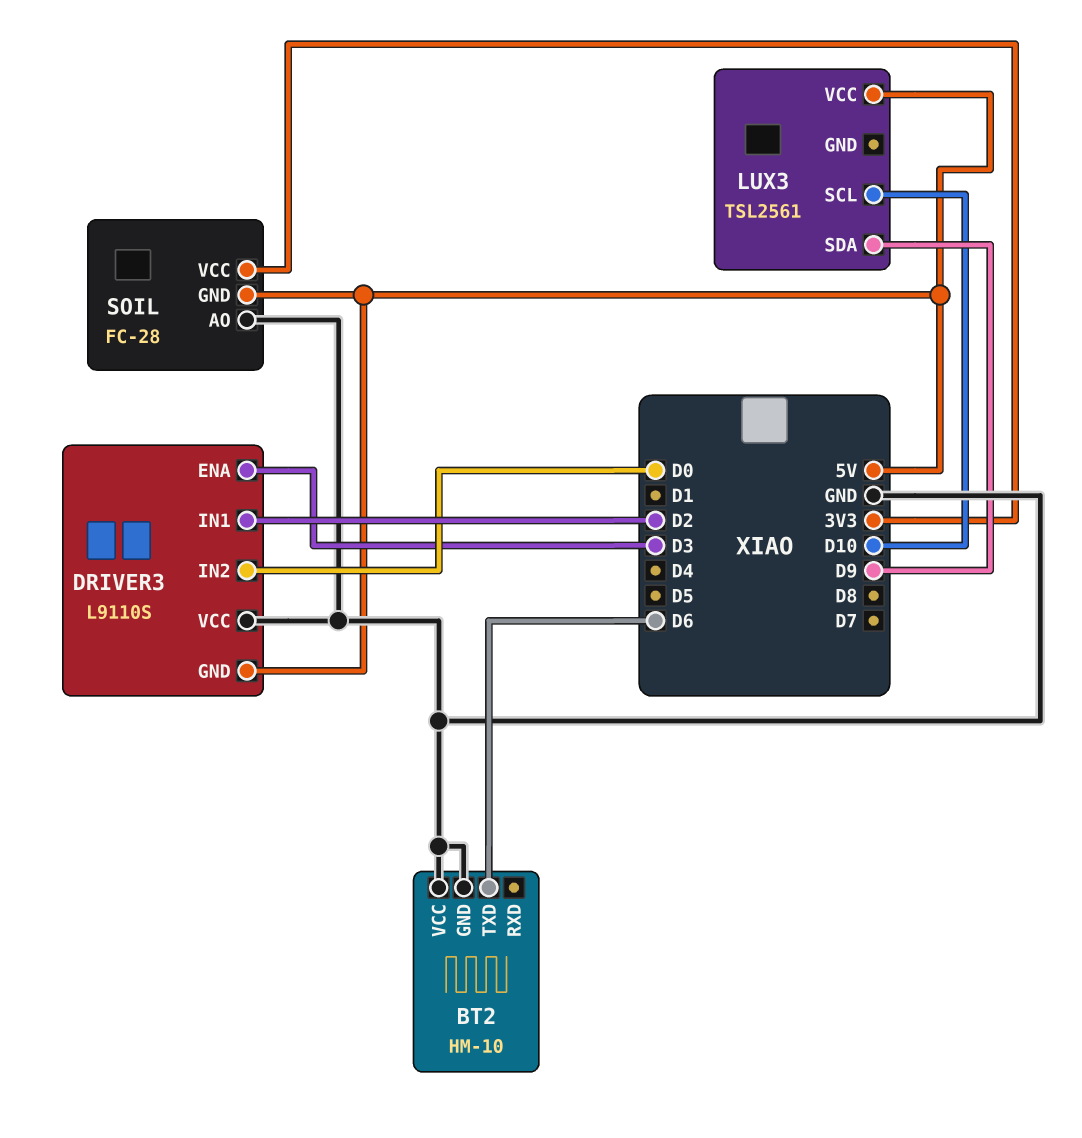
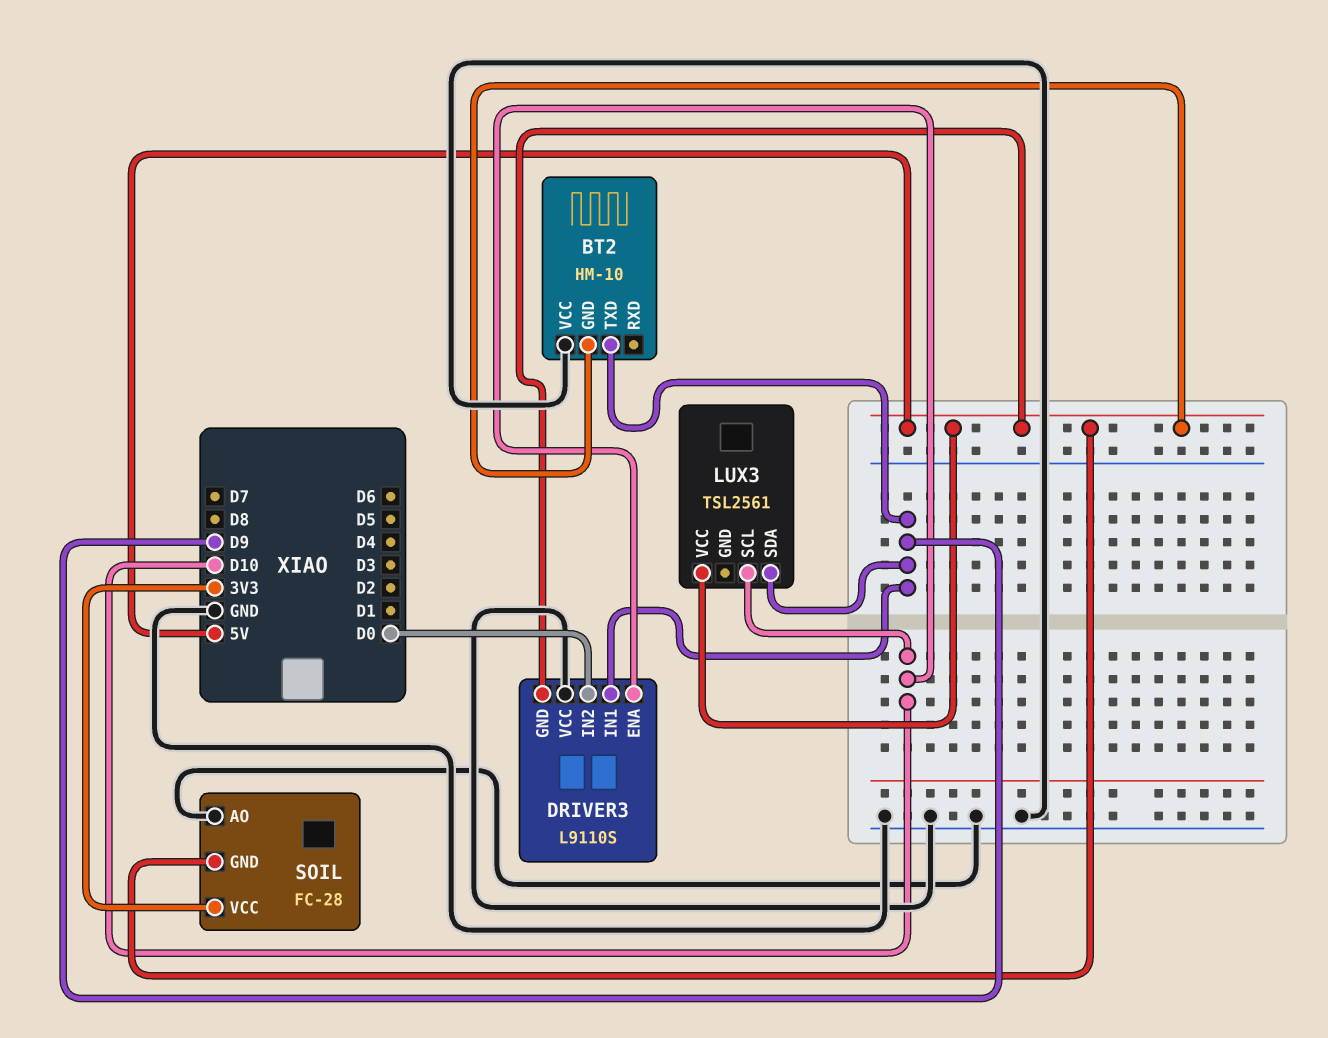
BT2 pin GND: GND -> 5V
BT2 pin TXD: D6 -> D9
DRIVER3 pin ENA: D3 -> D10
DRIVER3 pin IN1: D2 -> D9

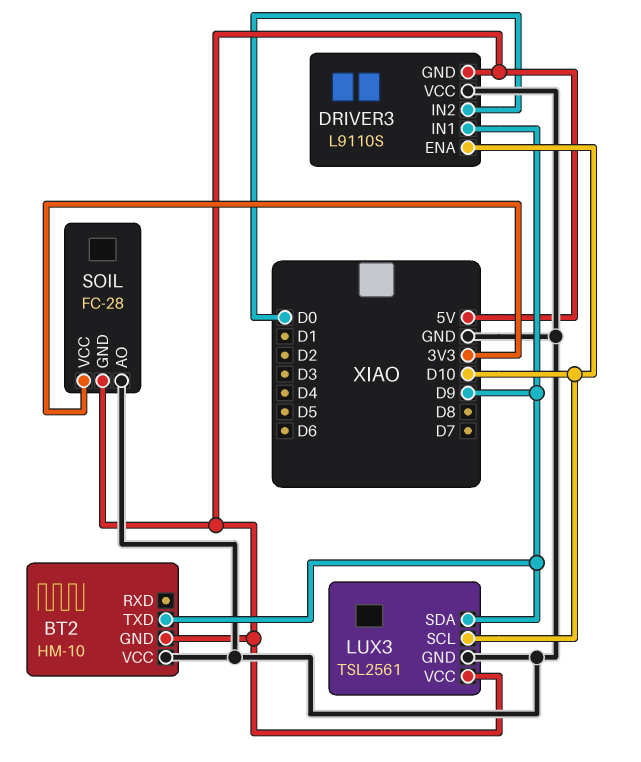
LUX3 pin GND: none -> GND

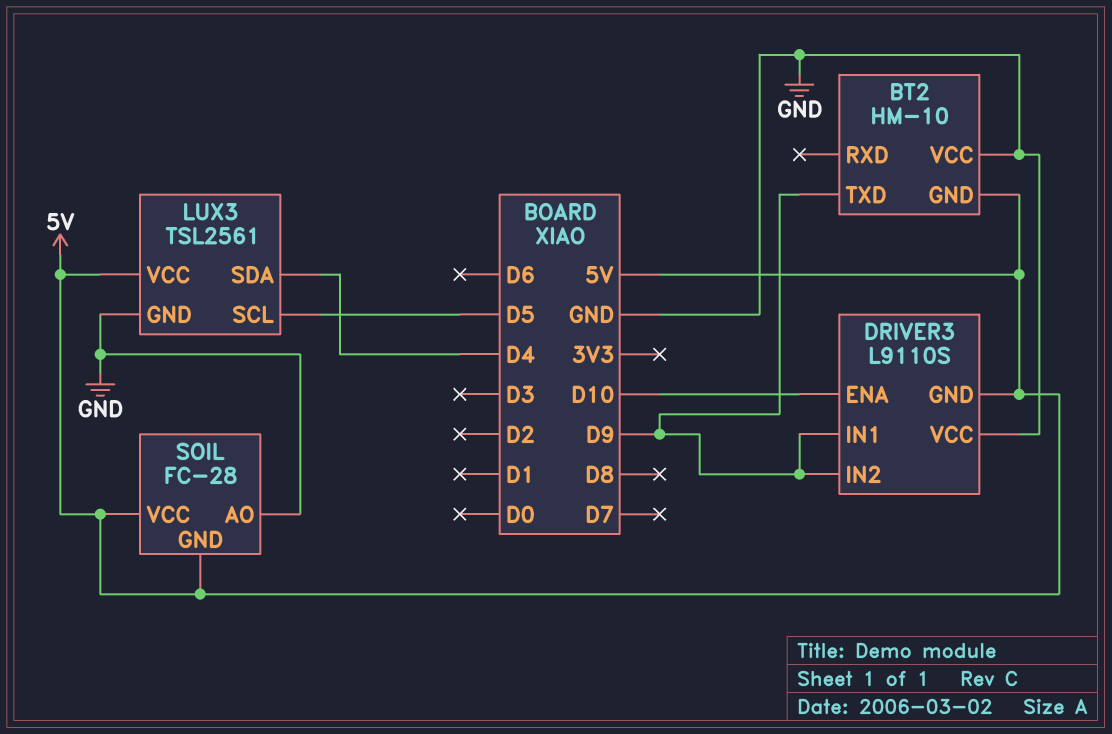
DRIVER3 pin IN2: D0 -> D9
LUX3 pin SCL: D10 -> D5
LUX3 pin SDA: D9 -> D4
SOIL pin VCC: 3V3 -> 5V

